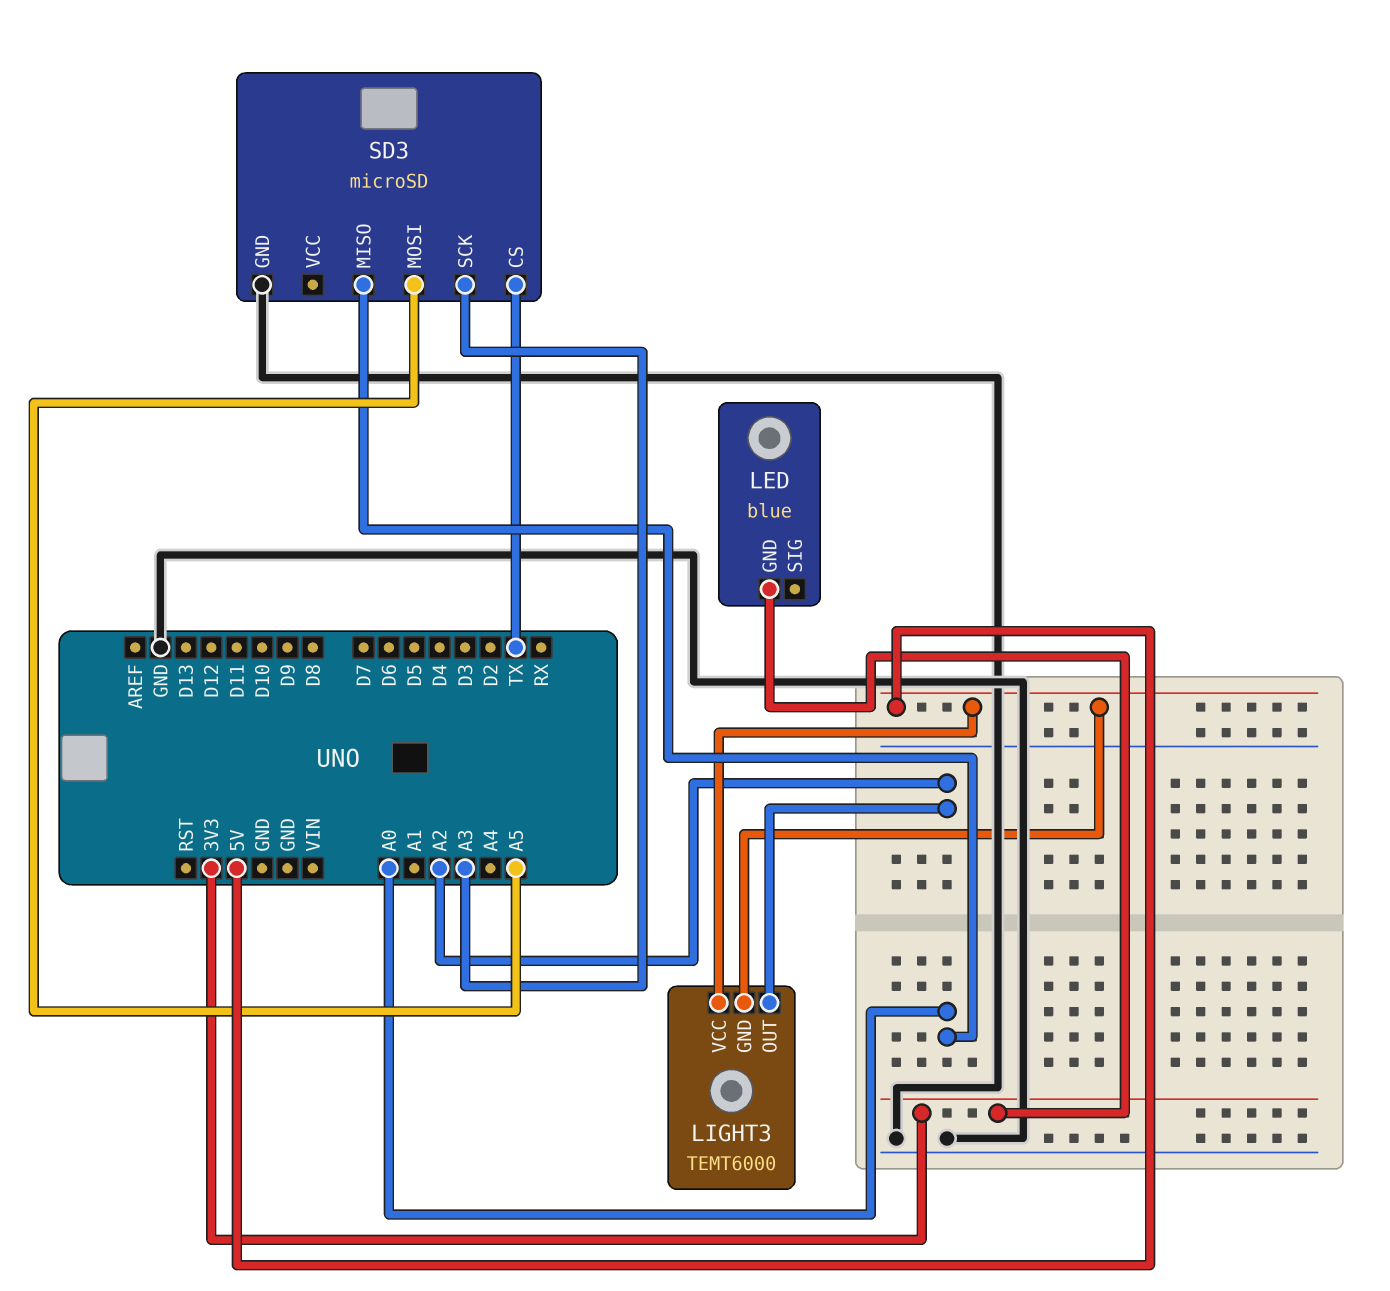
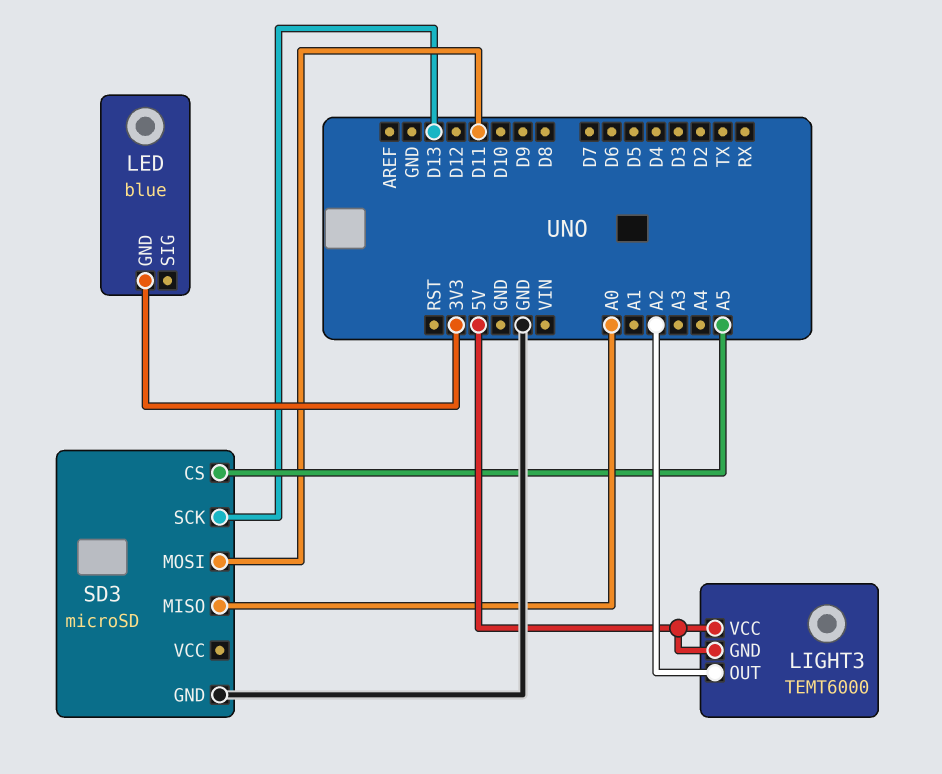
SD3 pin CS: TX -> A5
SD3 pin MOSI: A5 -> D11
SD3 pin SCK: A3 -> D13

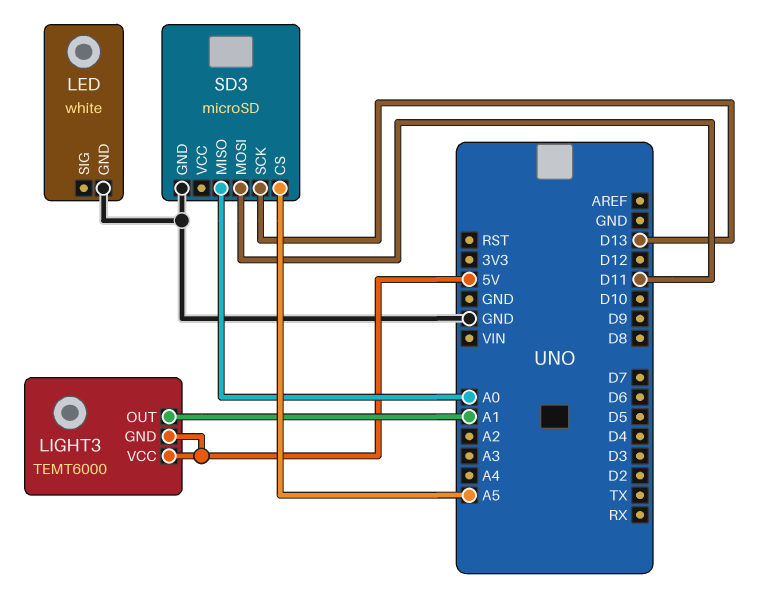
LED: blue -> white
LED pin GND: 3V3 -> GND
LIGHT3 pin OUT: A2 -> A1

